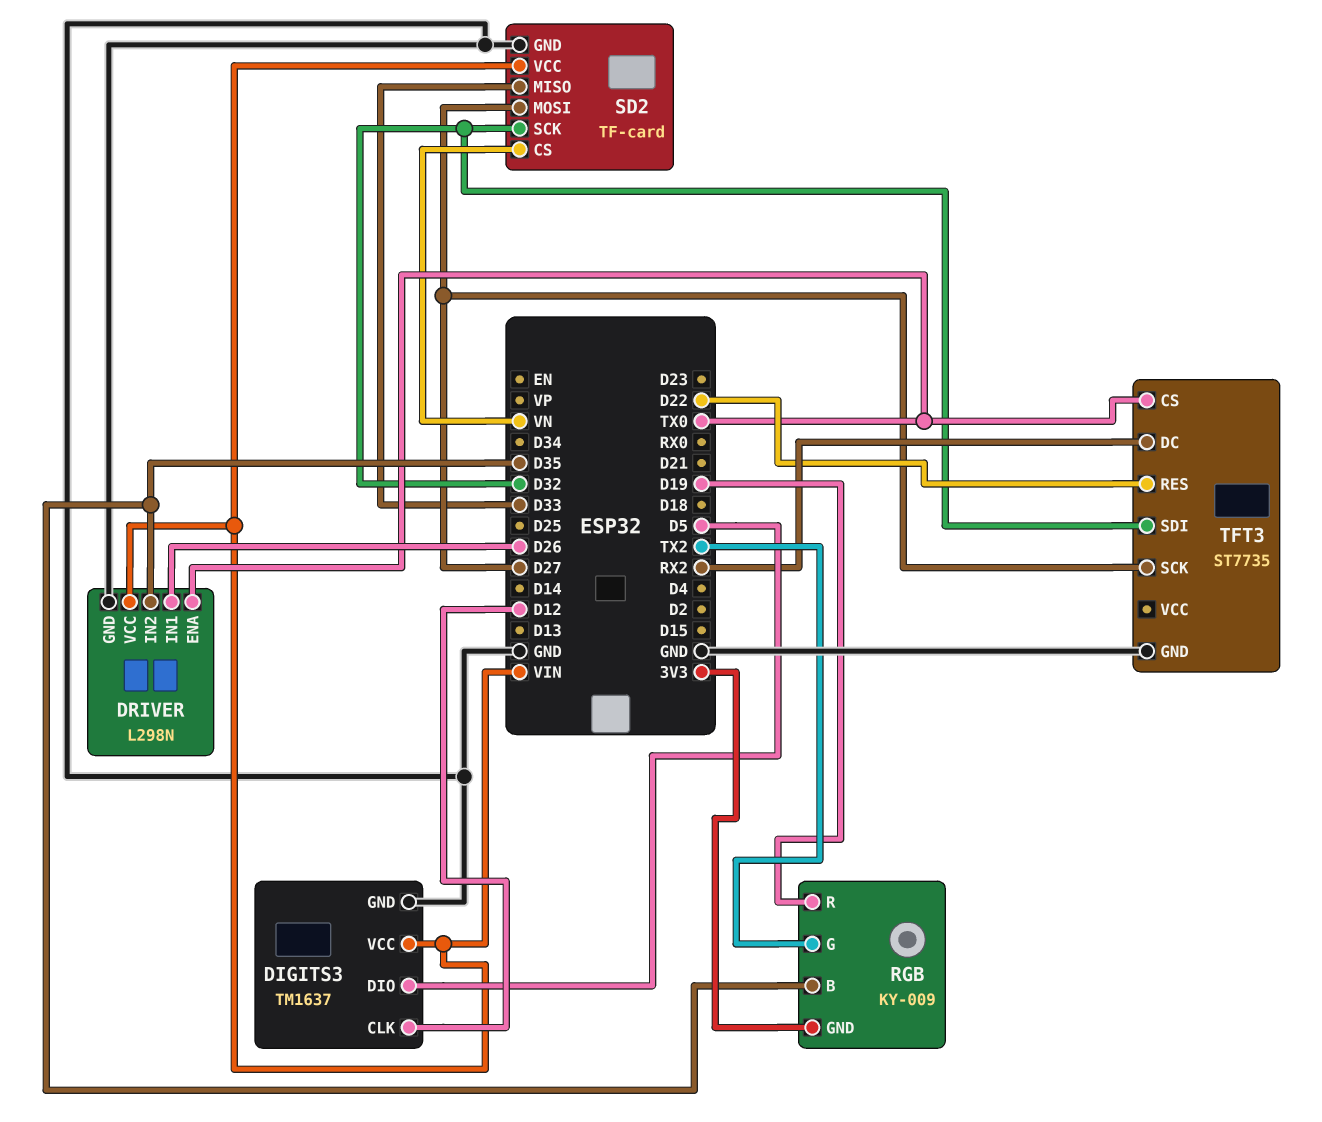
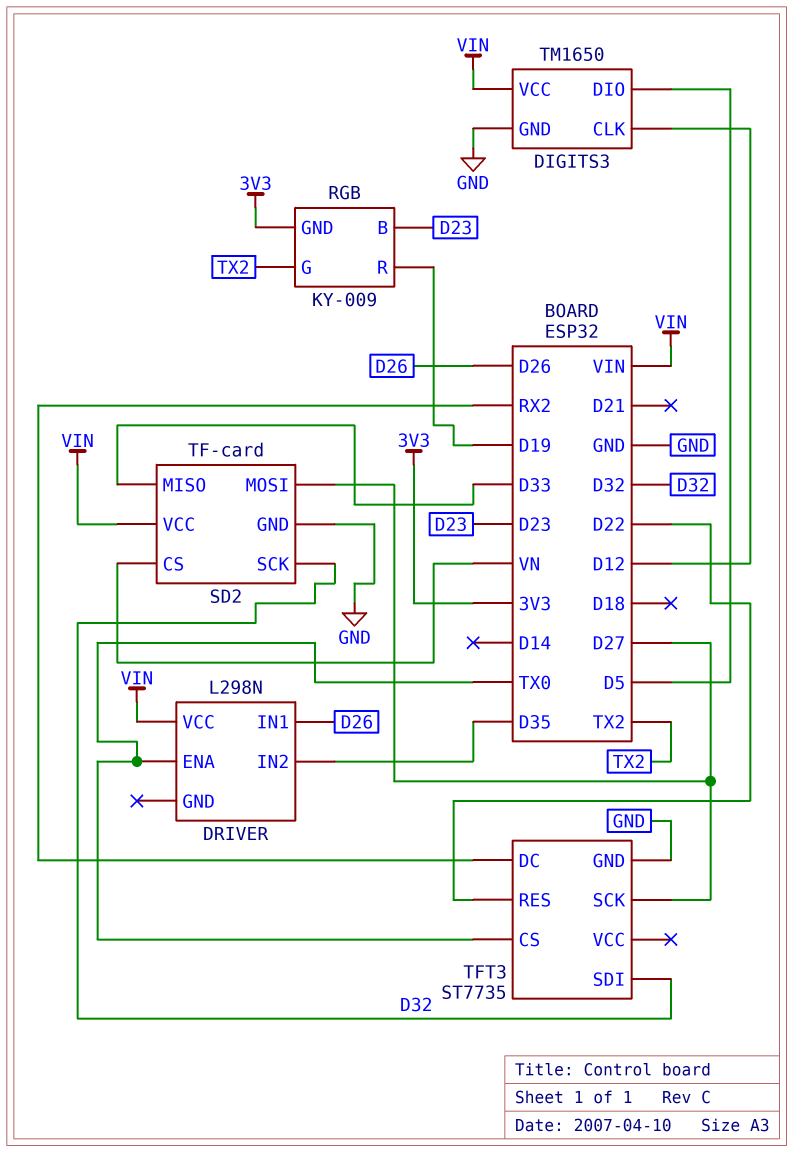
DIGITS3: TM1637 -> TM1650
DRIVER pin GND: GND -> none
RGB pin B: D35 -> D23

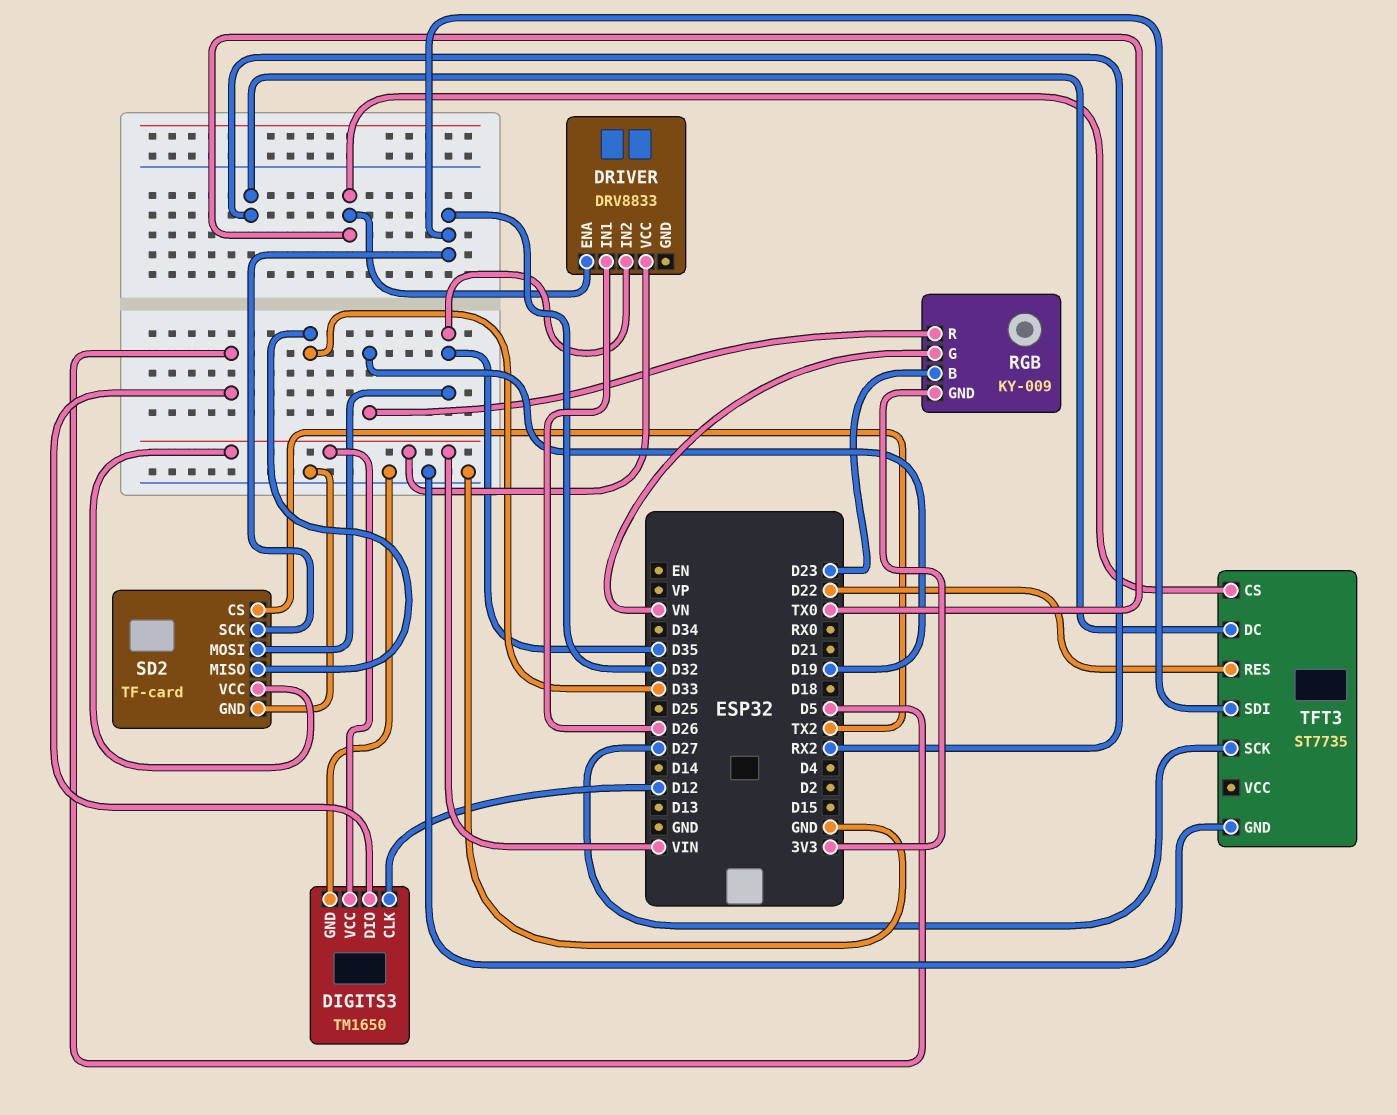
DRIVER: L298N -> DRV8833
RGB pin G: TX2 -> VN
SD2 pin CS: VN -> TX2
SD2 pin MOSI: D27 -> D35

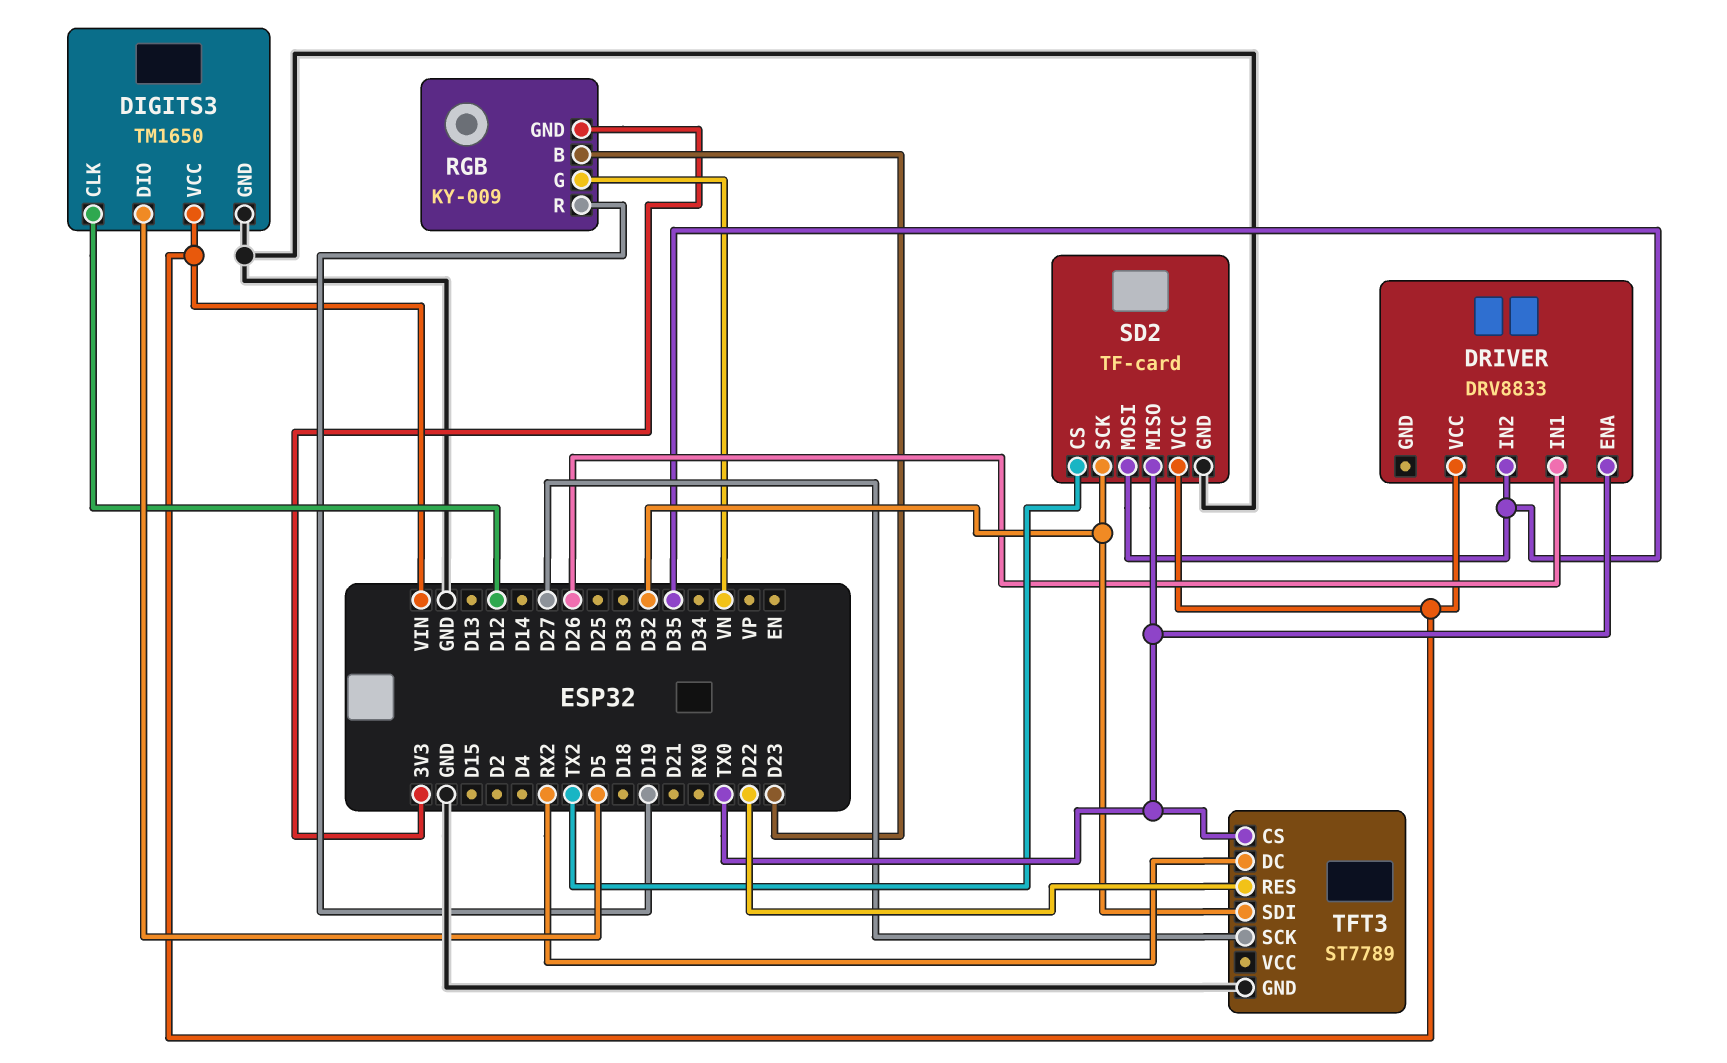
SD2 pin MISO: D33 -> TX0
TFT3: ST7735 -> ST7789

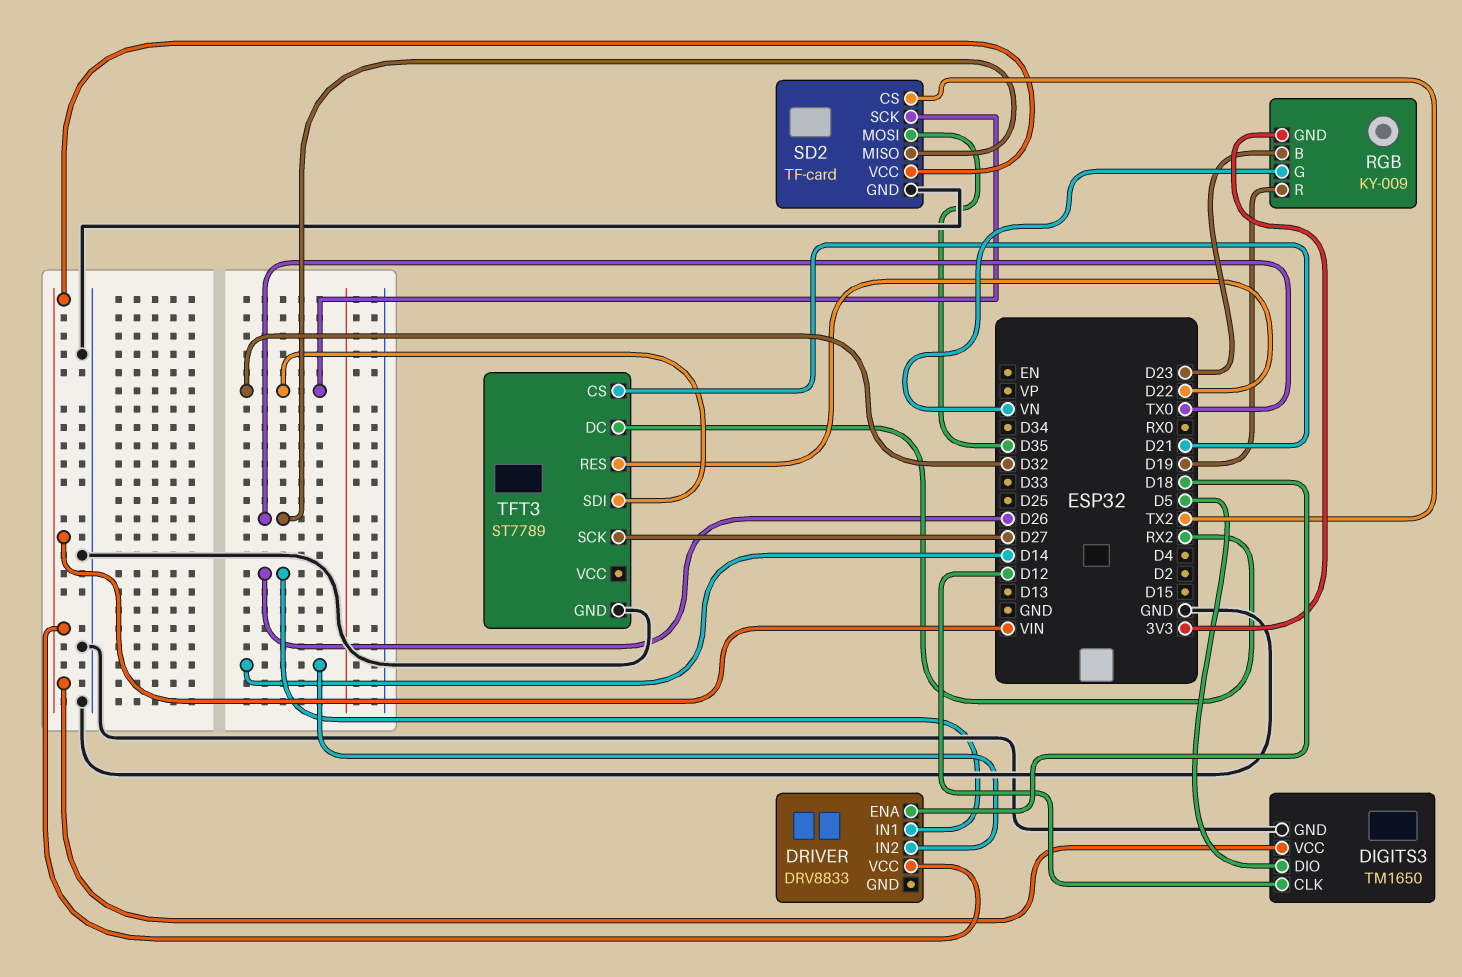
DRIVER pin ENA: TX0 -> D18
DRIVER pin IN2: D35 -> D14
TFT3 pin CS: TX0 -> D21

